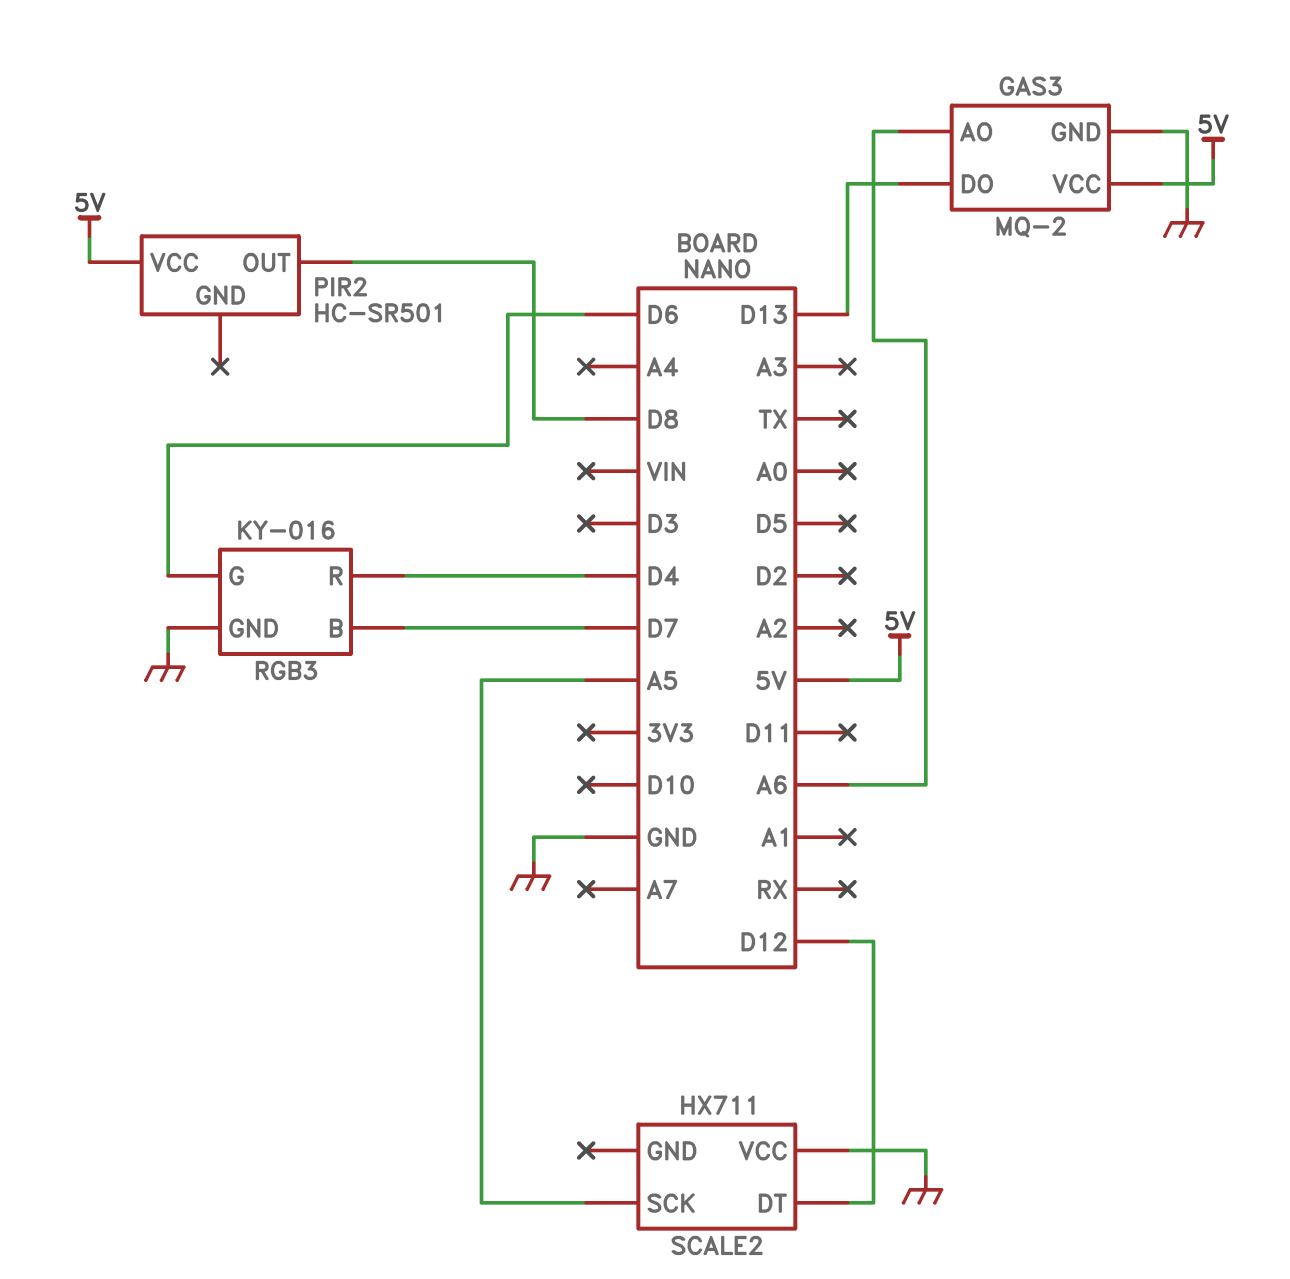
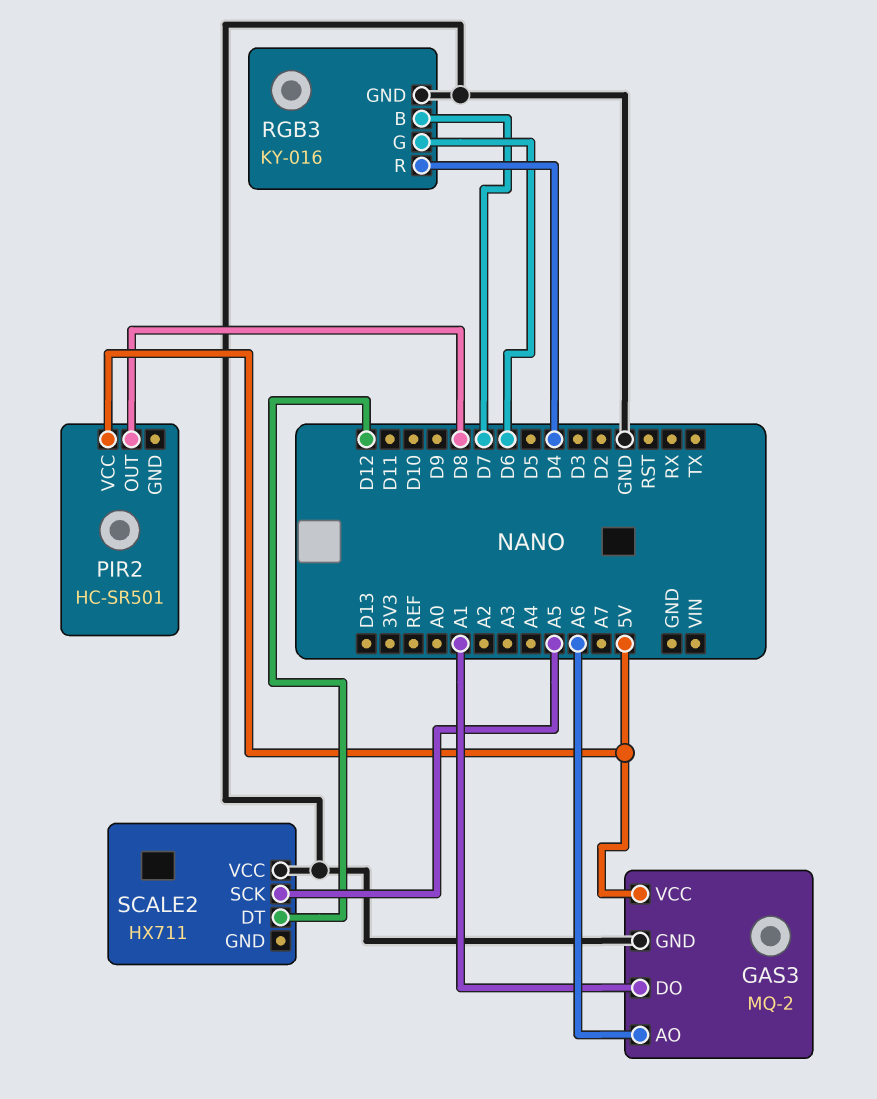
GAS3 pin DO: D13 -> A1

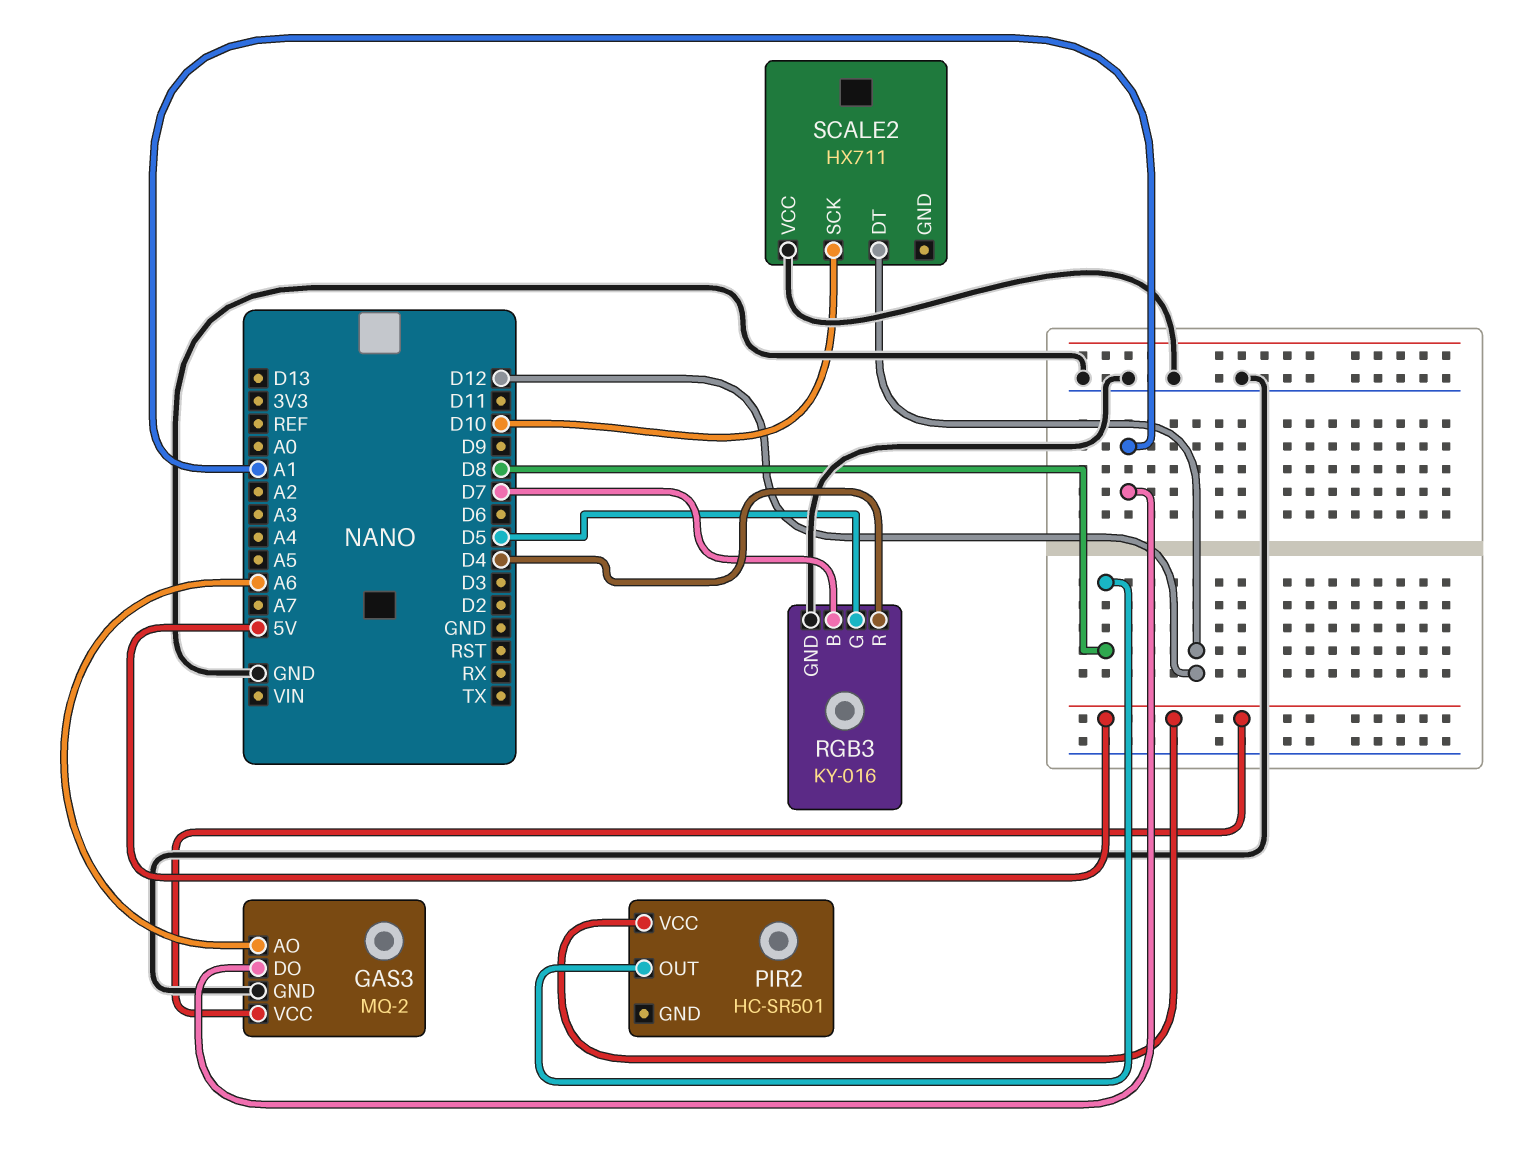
RGB3 pin G: D6 -> D5
SCALE2 pin SCK: A5 -> D10

